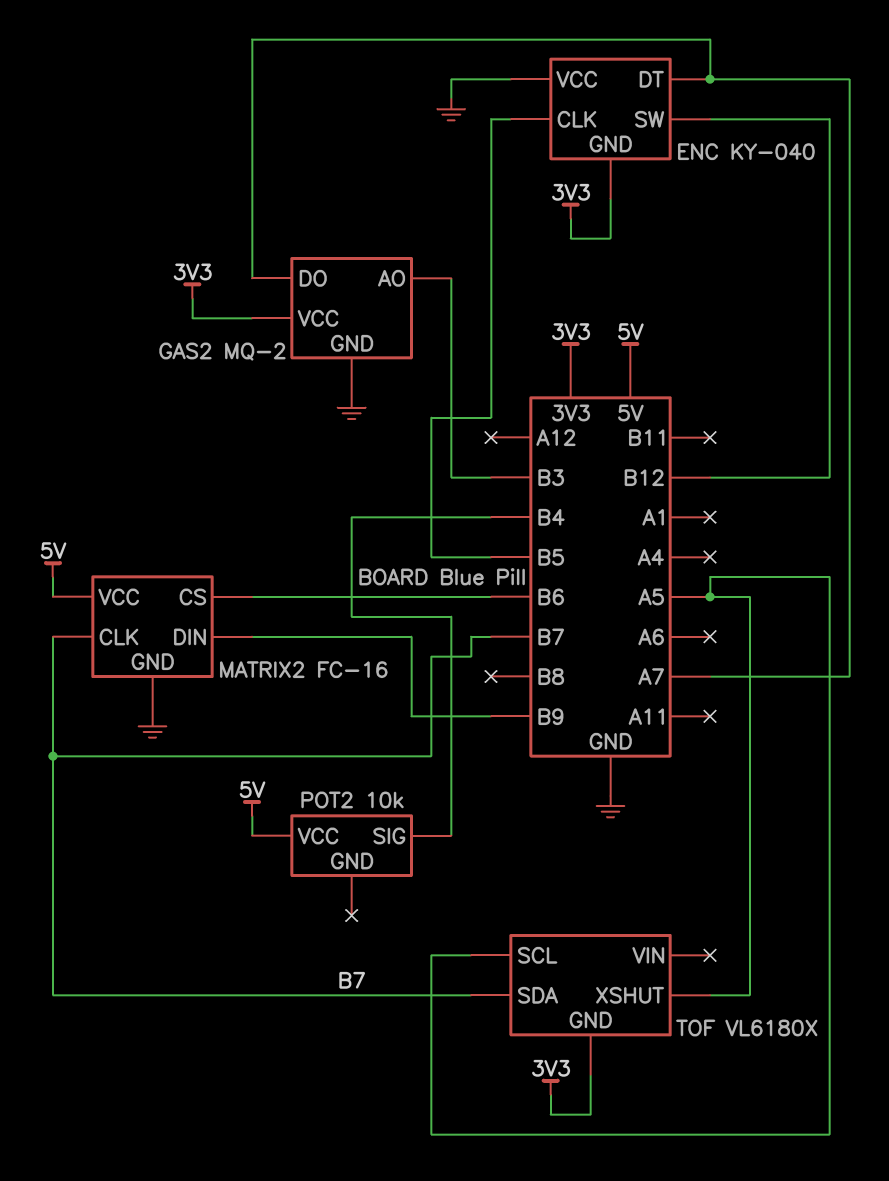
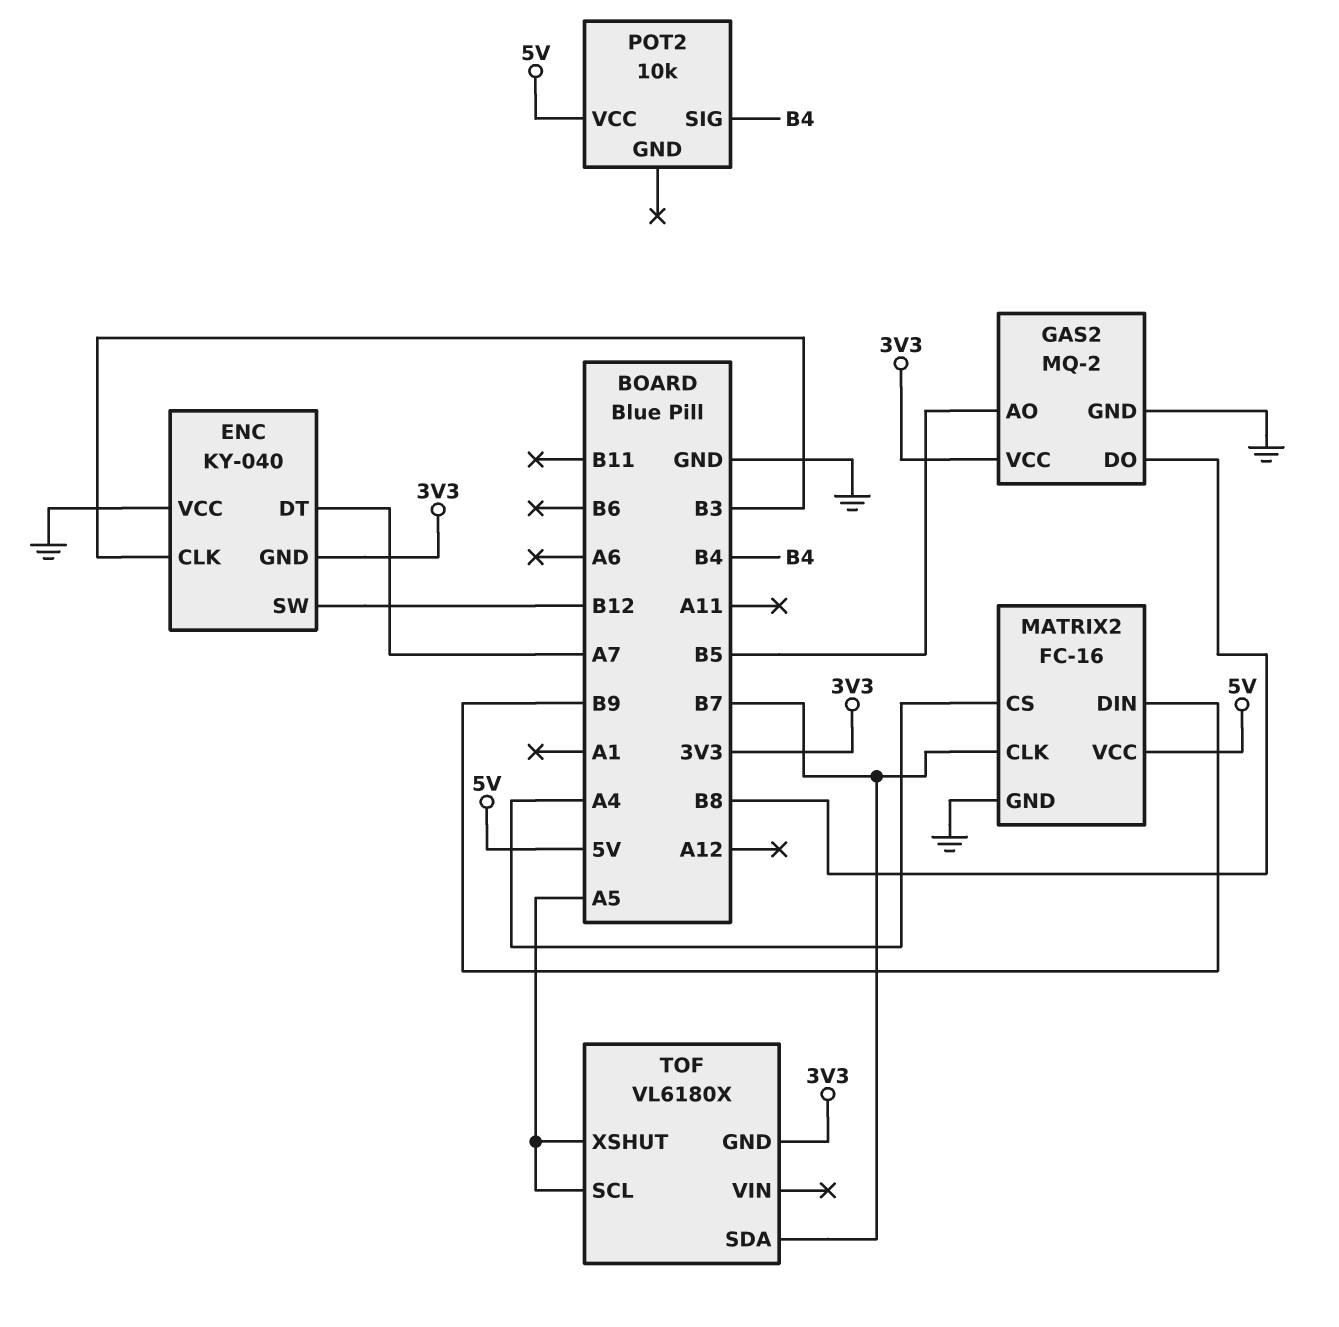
ENC pin CLK: B5 -> B3
GAS2 pin AO: B3 -> B5
GAS2 pin DO: A7 -> B8
MATRIX2 pin CS: B6 -> A4

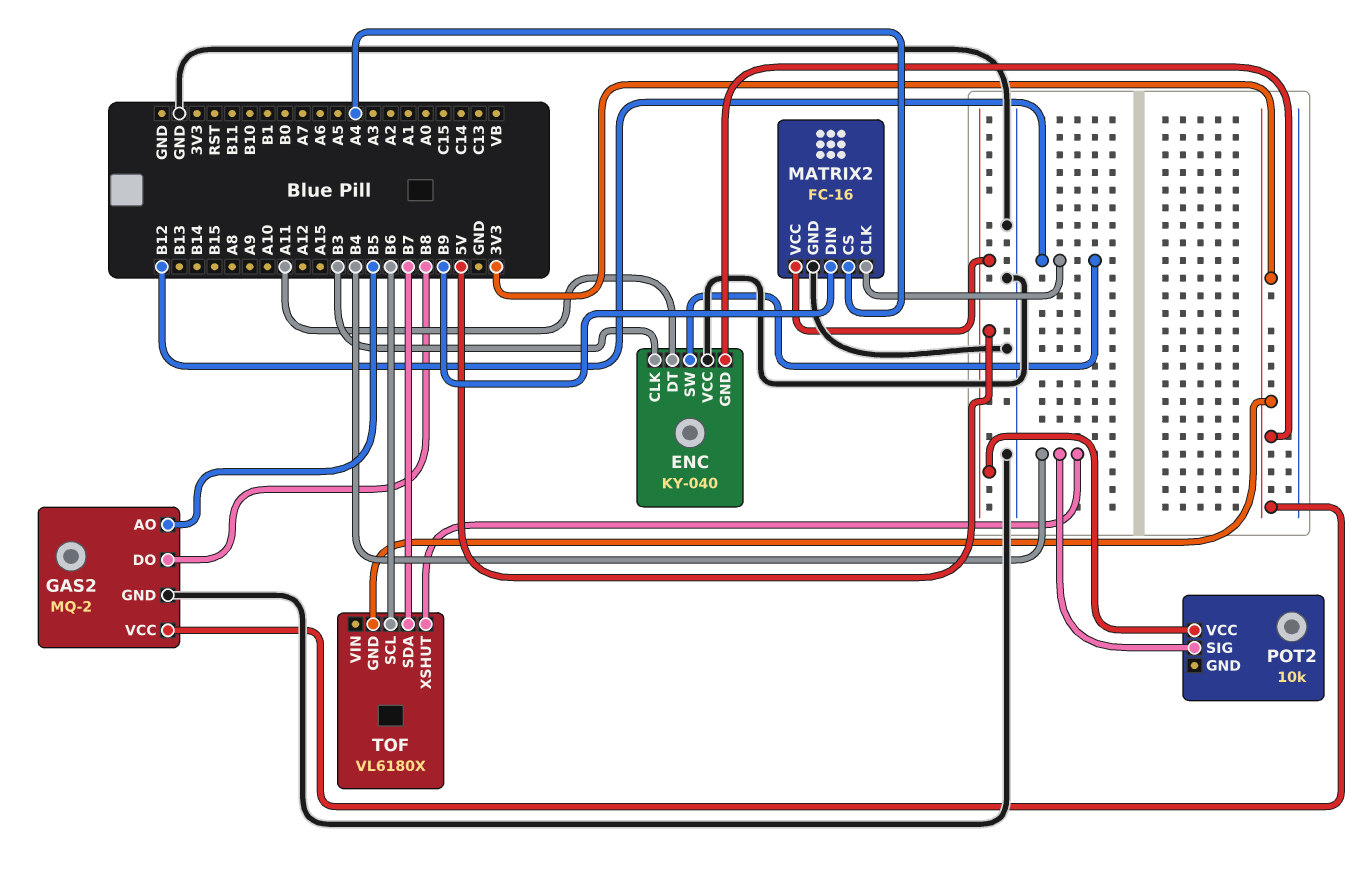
ENC pin DT: A7 -> A11
MATRIX2 pin CLK: B7 -> B12
TOF pin SCL: A5 -> B6
TOF pin XSHUT: A5 -> B4

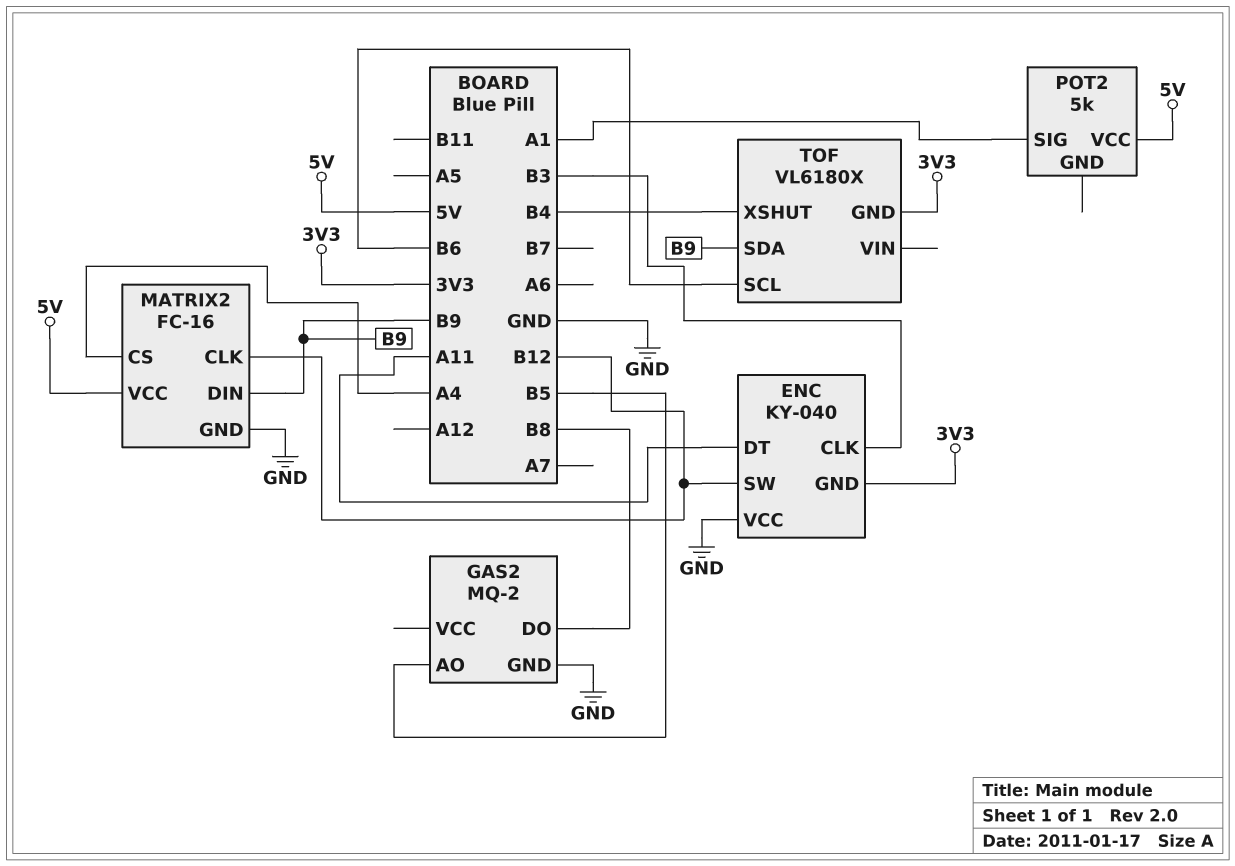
GAS2 pin VCC: 3V3 -> none
POT2: 10k -> 5k
POT2 pin SIG: B4 -> A1
TOF pin SDA: B7 -> B9

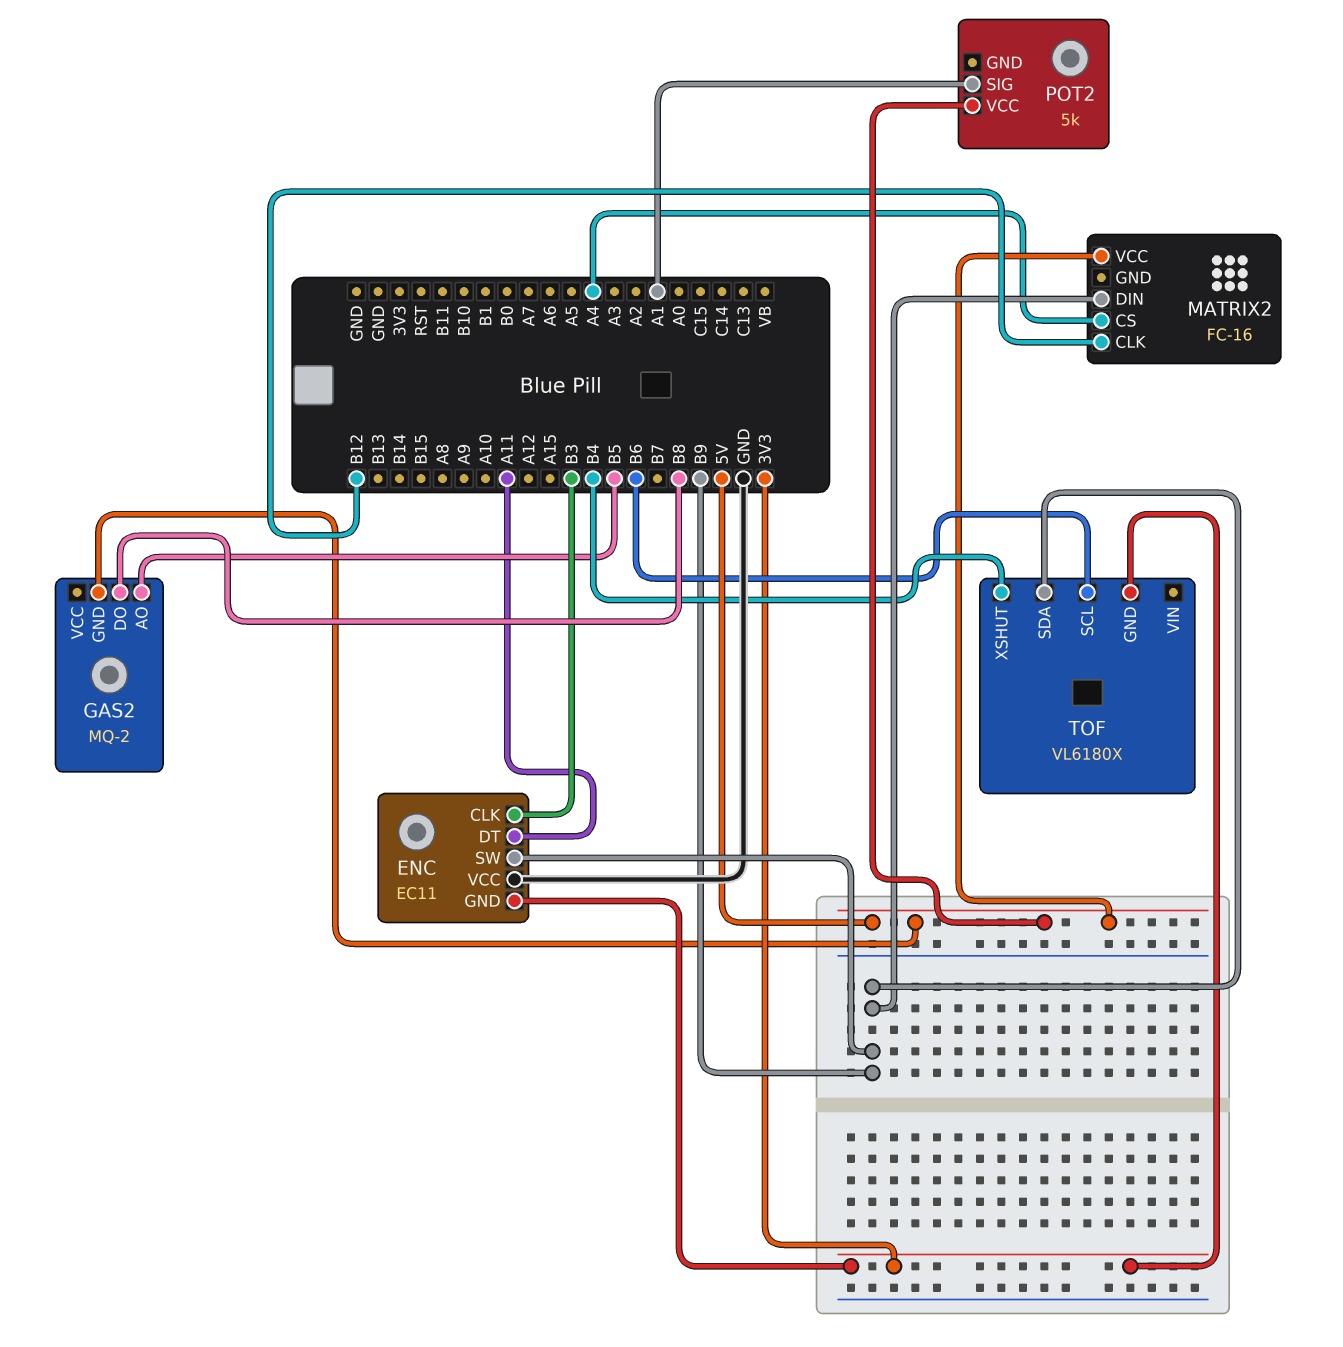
ENC: KY-040 -> EC11
ENC pin SW: B12 -> B9
GAS2 pin GND: GND -> 5V
MATRIX2 pin GND: GND -> none

